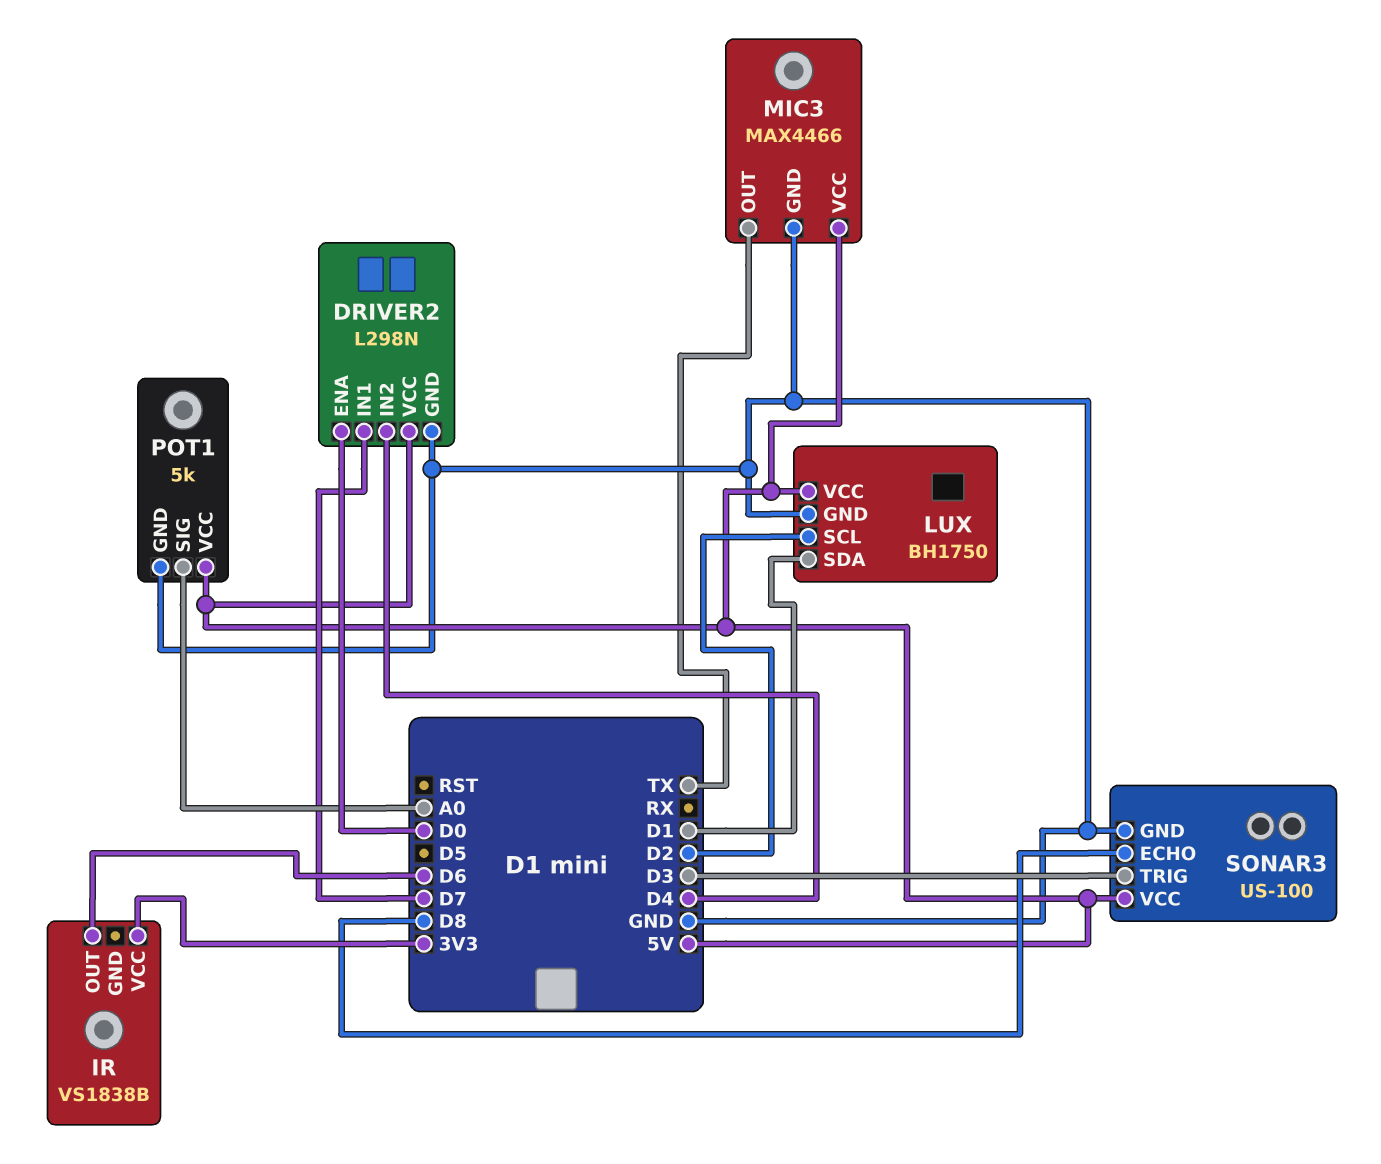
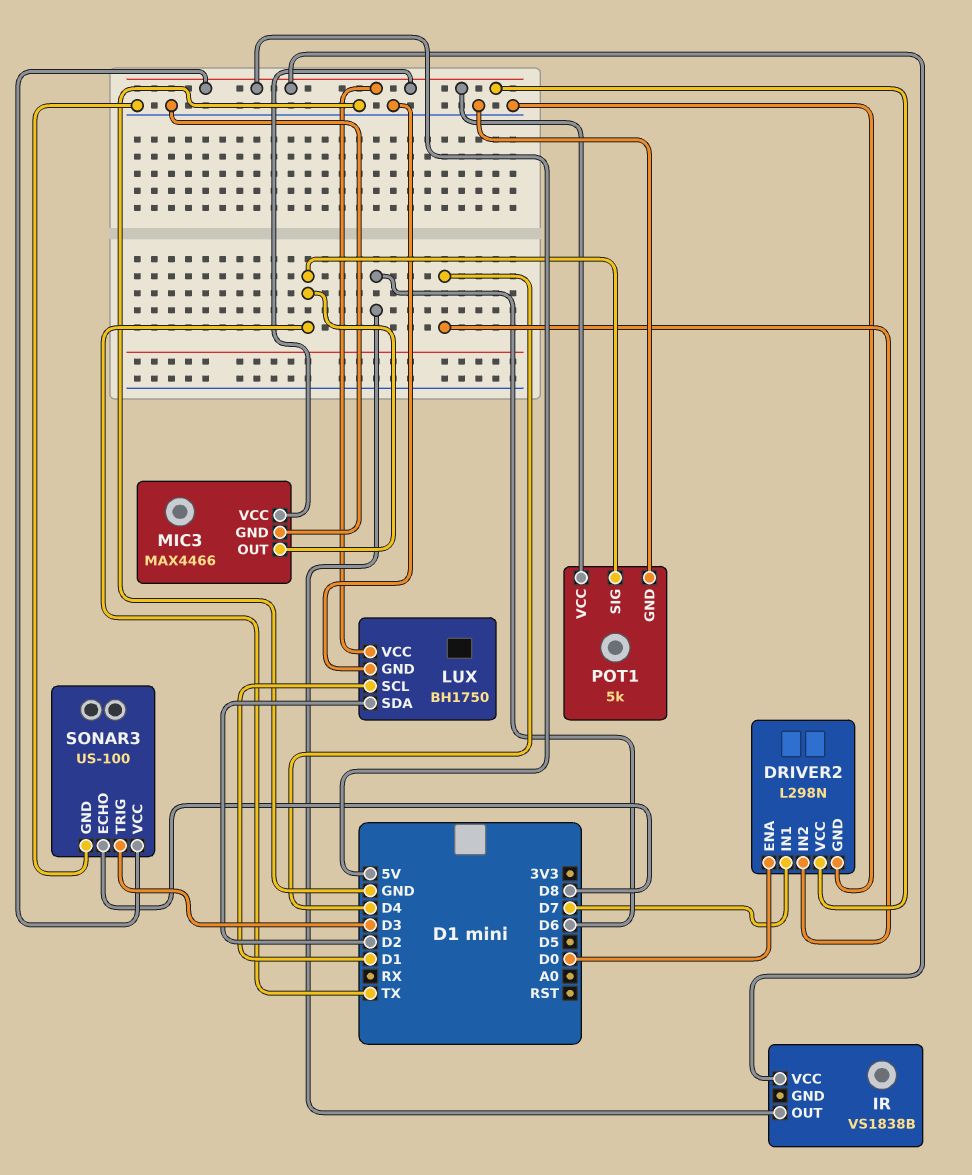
IR pin VCC: 3V3 -> 5V
LUX pin SCL: D2 -> D1
LUX pin SDA: D1 -> D2
POT1 pin SIG: A0 -> TX

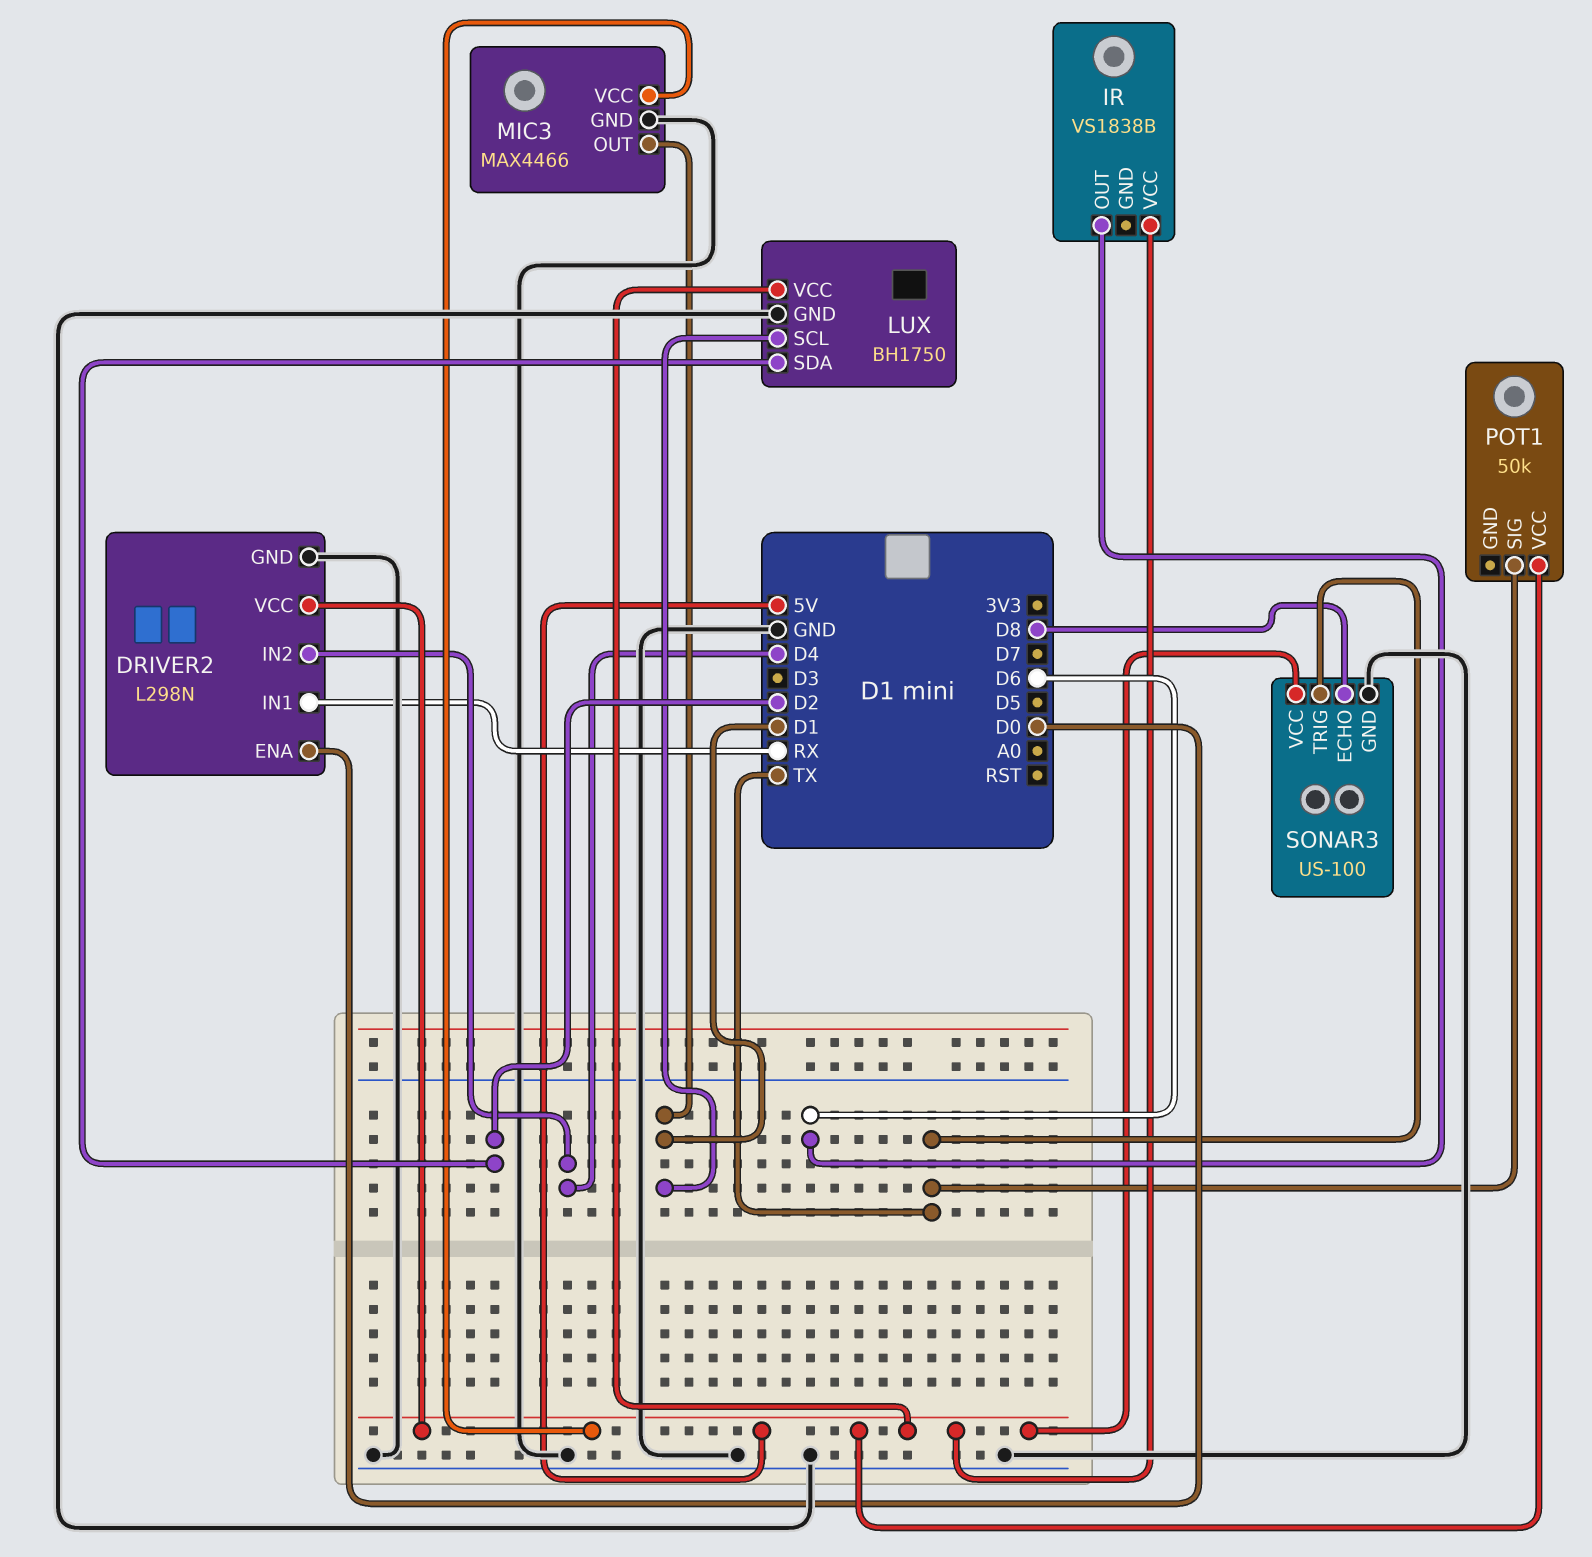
DRIVER2 pin IN1: D7 -> RX
MIC3 pin OUT: TX -> D1
POT1: 5k -> 50k
POT1 pin GND: GND -> none
SONAR3 pin TRIG: D3 -> TX

